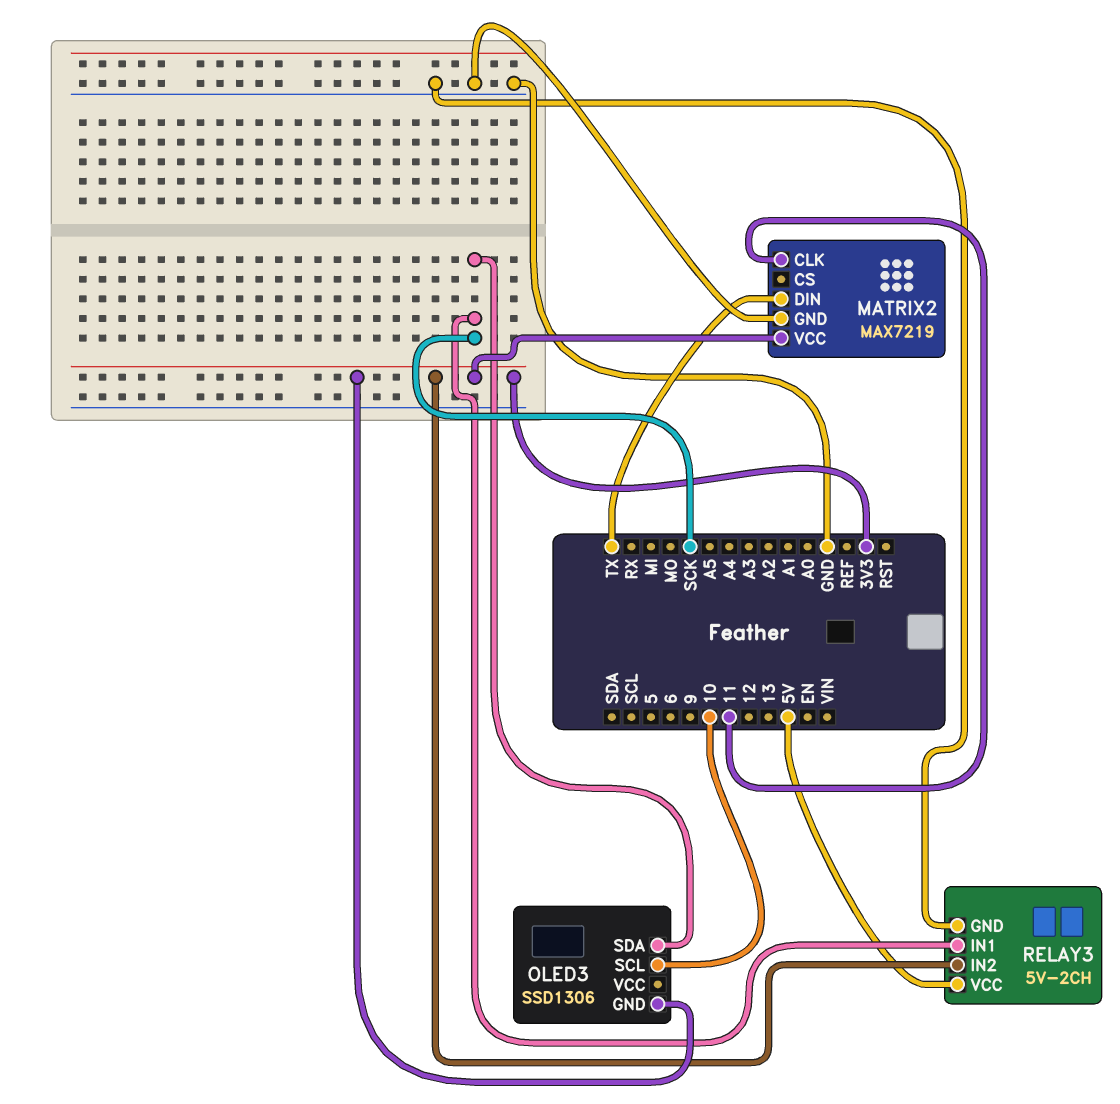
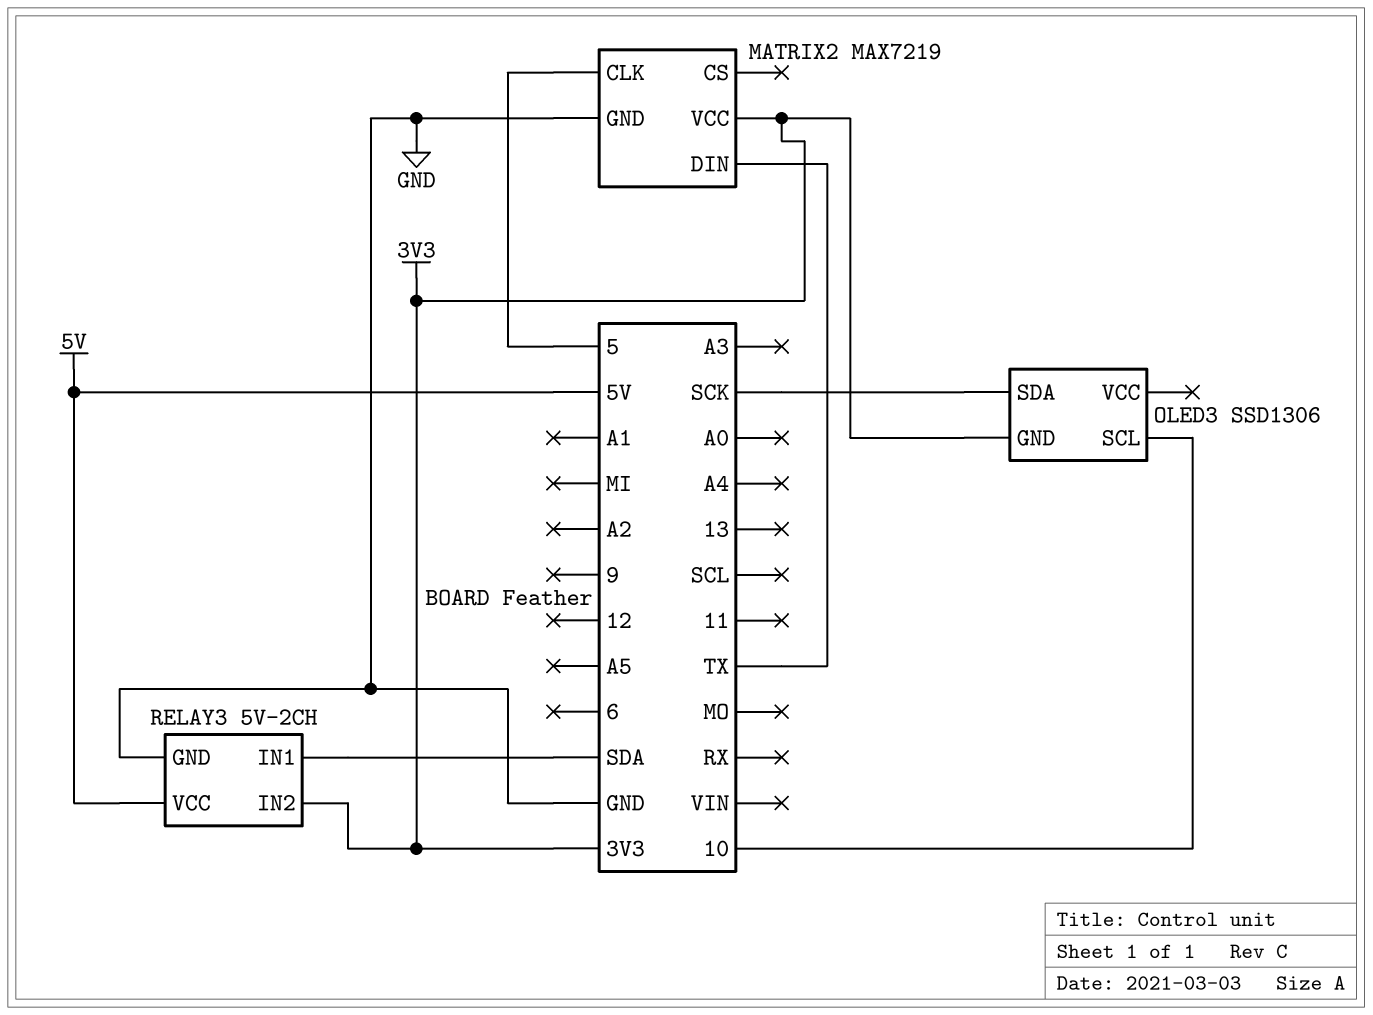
MATRIX2 pin CLK: 11 -> 5
RELAY3 pin IN1: SCK -> SDA

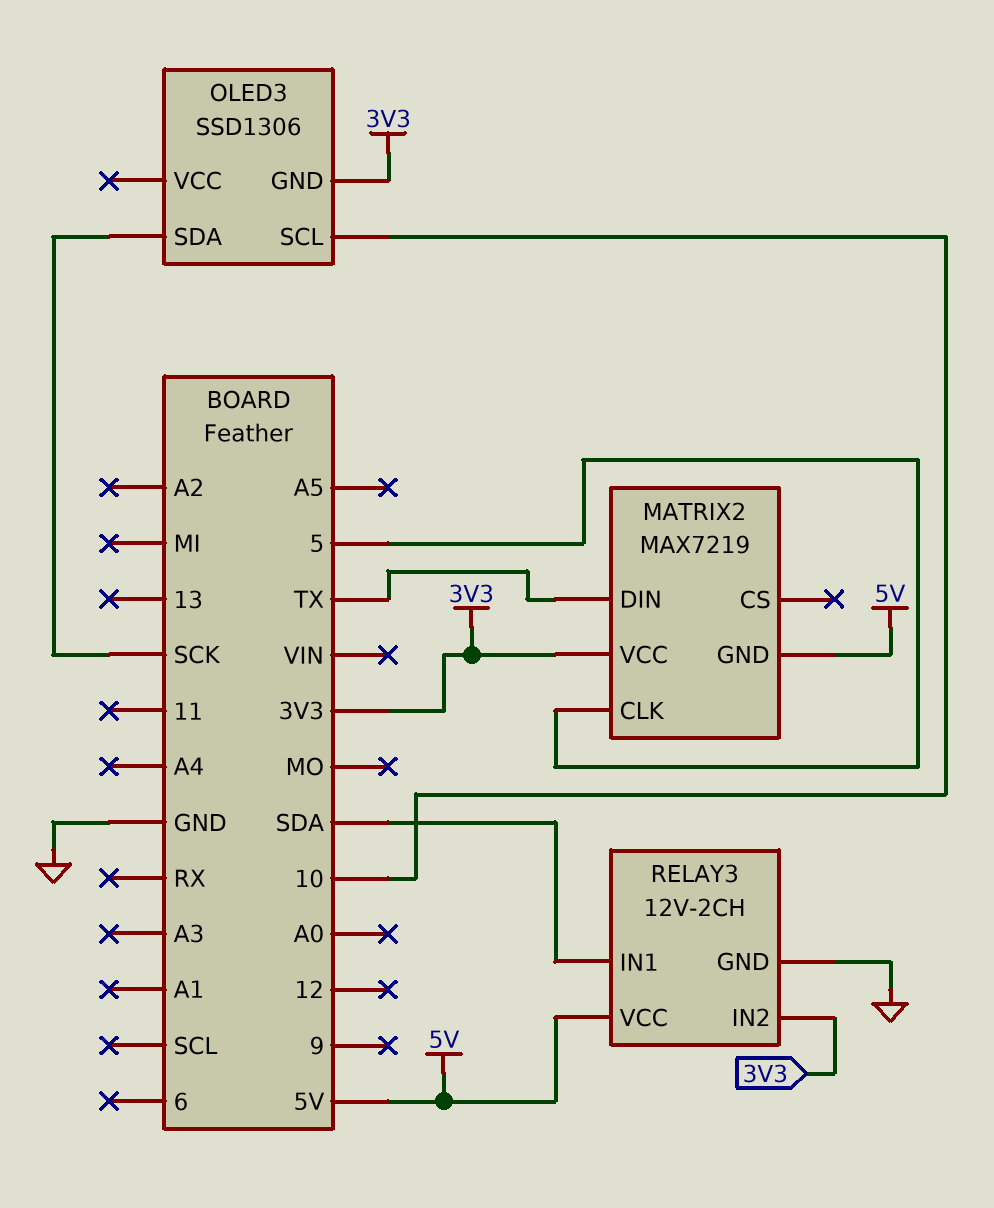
MATRIX2 pin GND: GND -> 5V
RELAY3: 5V-2CH -> 12V-2CH

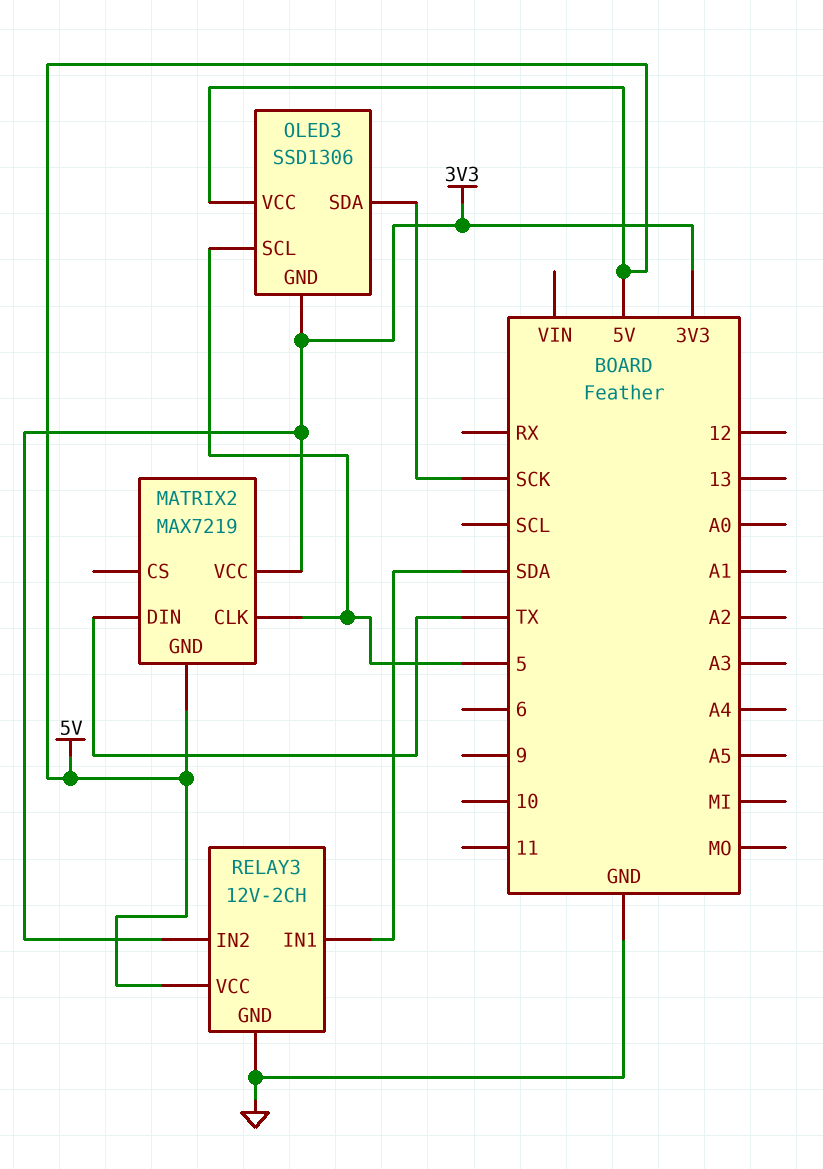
OLED3 pin SCL: 10 -> 5
OLED3 pin VCC: none -> 5V

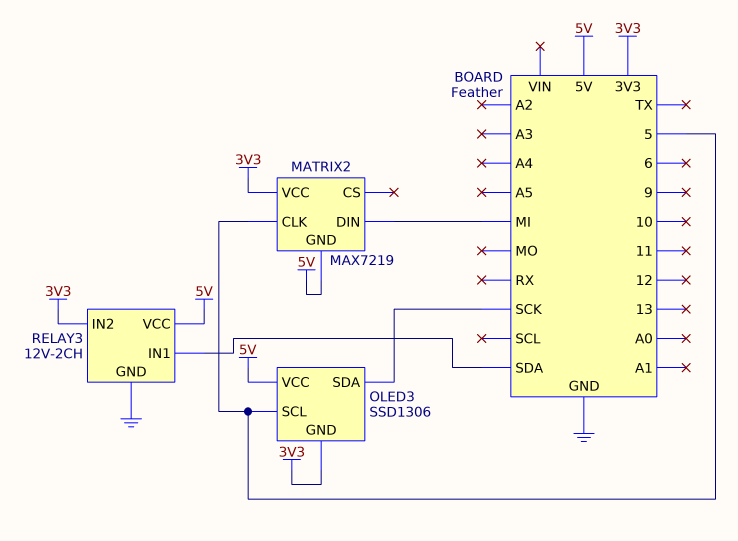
MATRIX2 pin DIN: TX -> MI

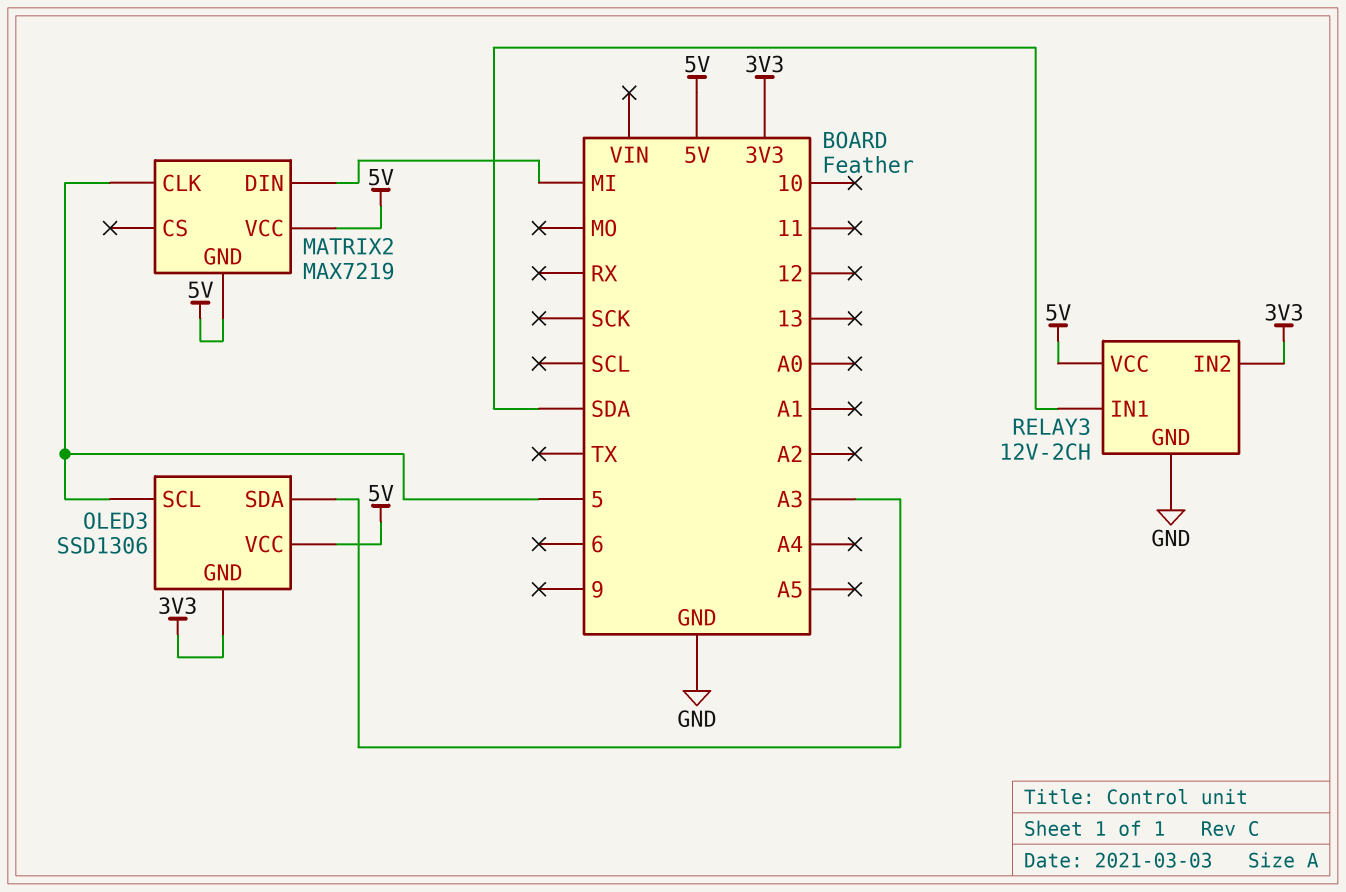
MATRIX2 pin VCC: 3V3 -> 5V
OLED3 pin SDA: SCK -> A3

